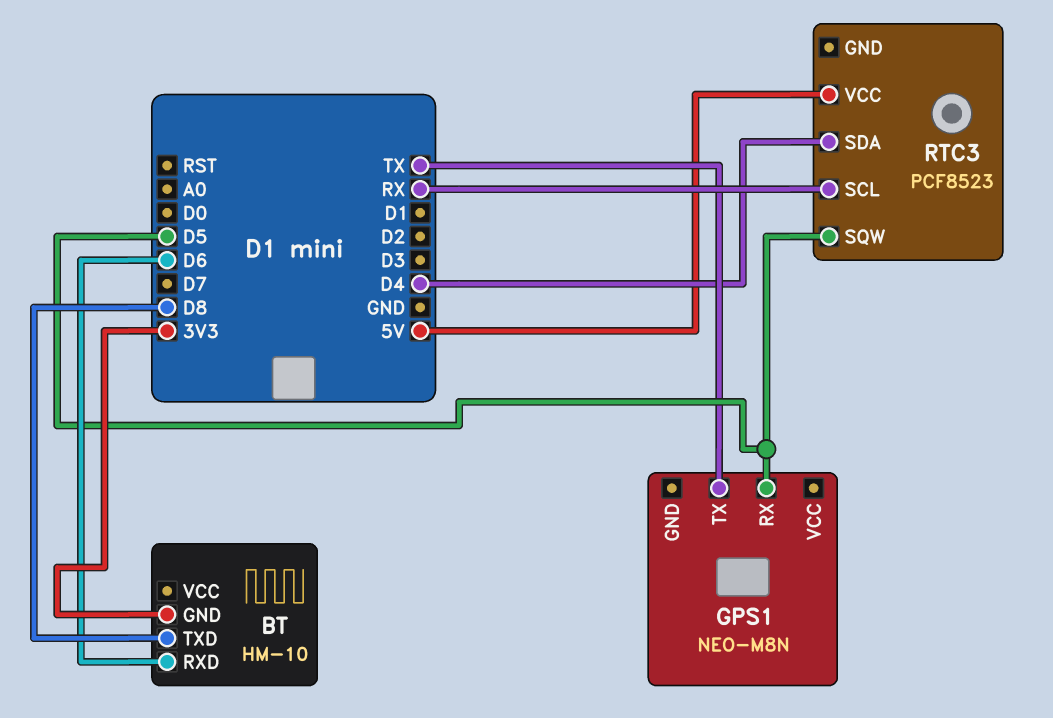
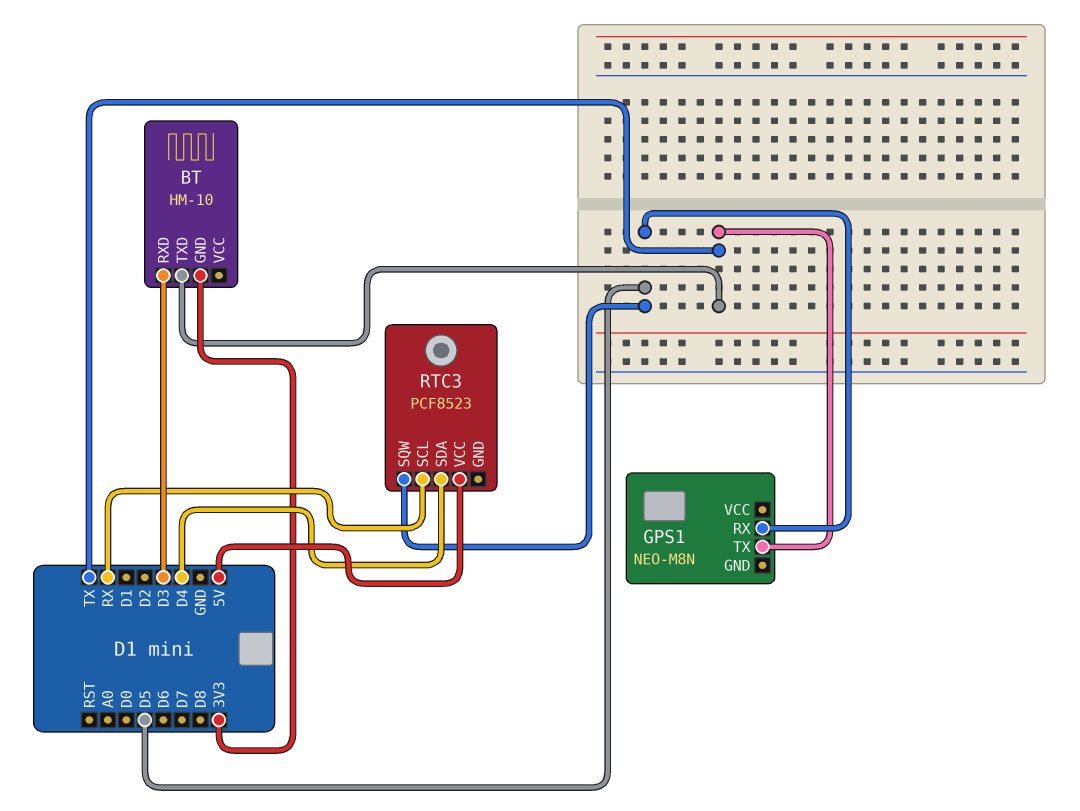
BT pin RXD: D6 -> D3
BT pin TXD: D8 -> TX

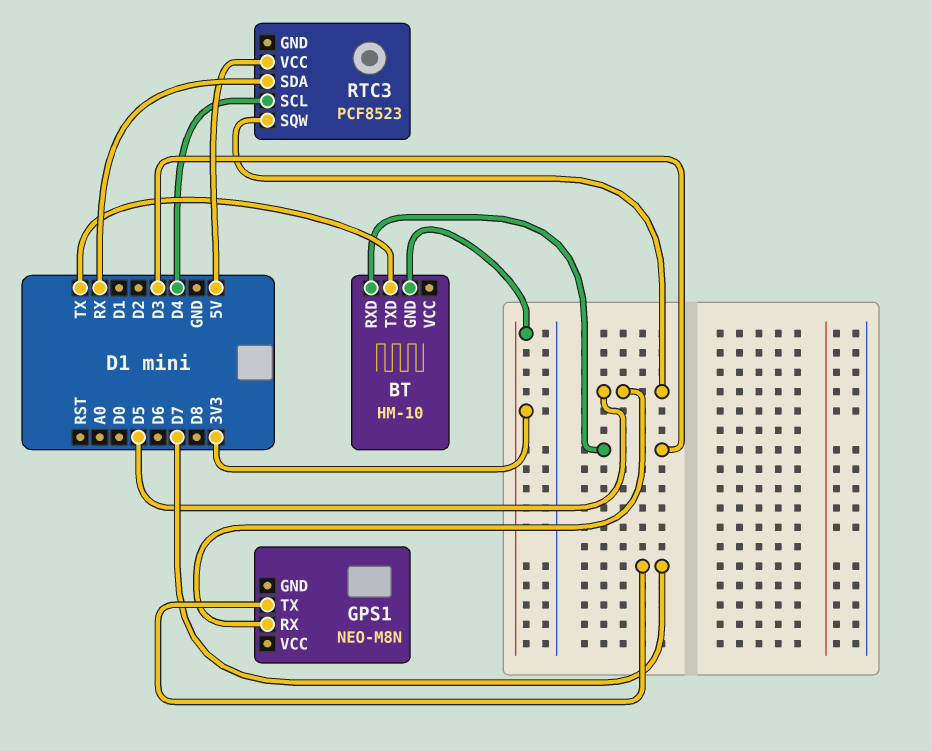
GPS1 pin TX: TX -> D7
RTC3 pin SCL: RX -> D4
RTC3 pin SDA: D4 -> RX

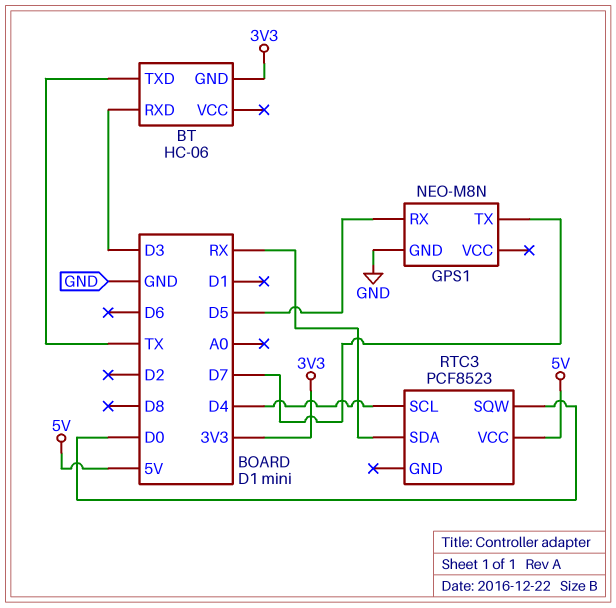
BT: HM-10 -> HC-06
GPS1 pin GND: none -> GND
RTC3 pin SQW: D5 -> D0

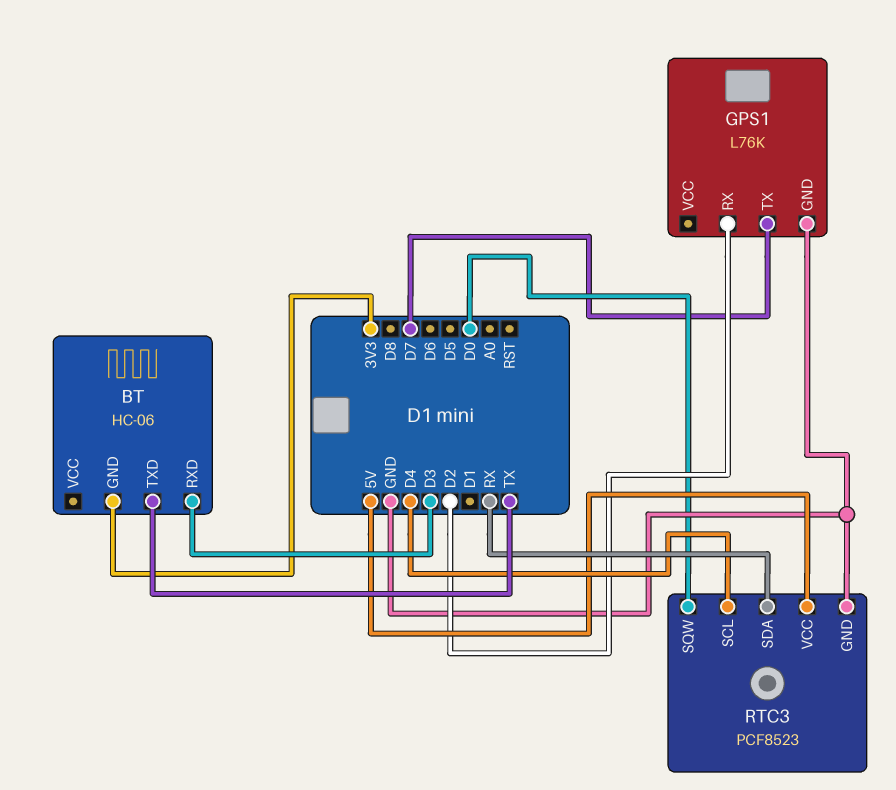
GPS1: NEO-M8N -> L76K
GPS1 pin RX: D5 -> D2
RTC3 pin GND: none -> GND

